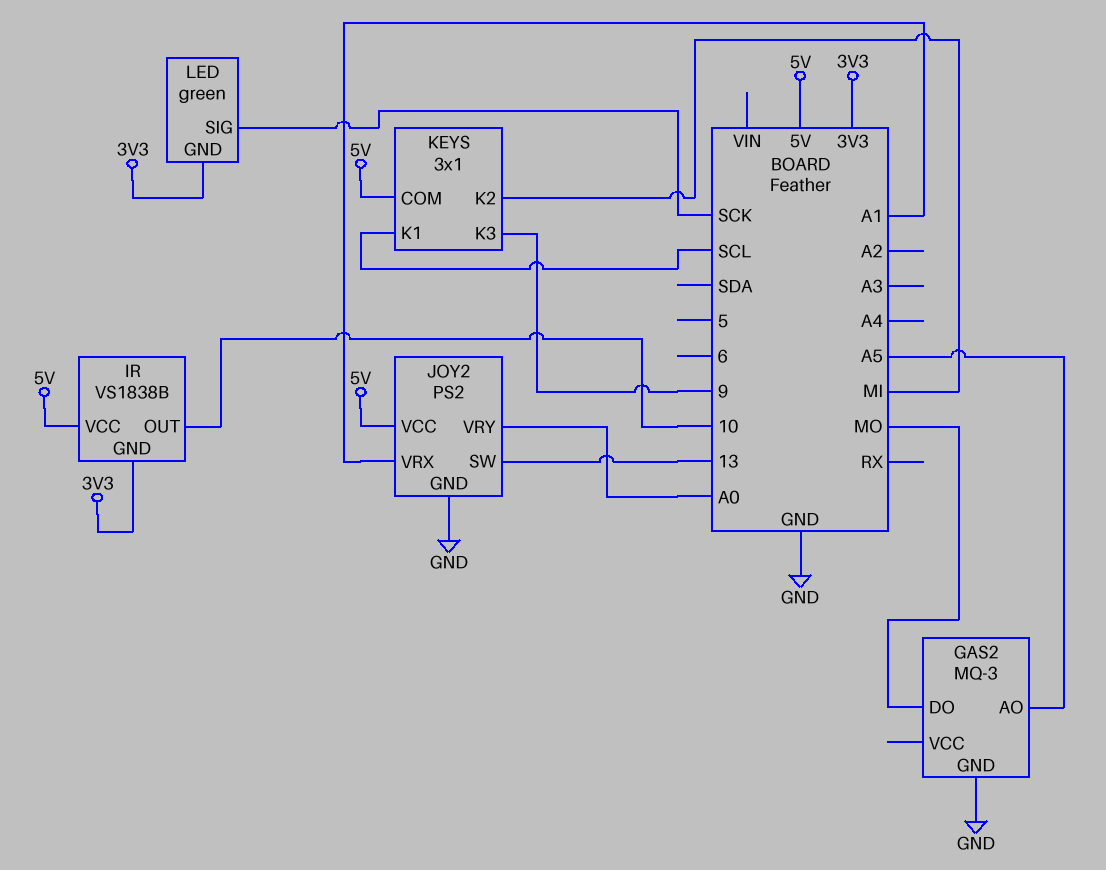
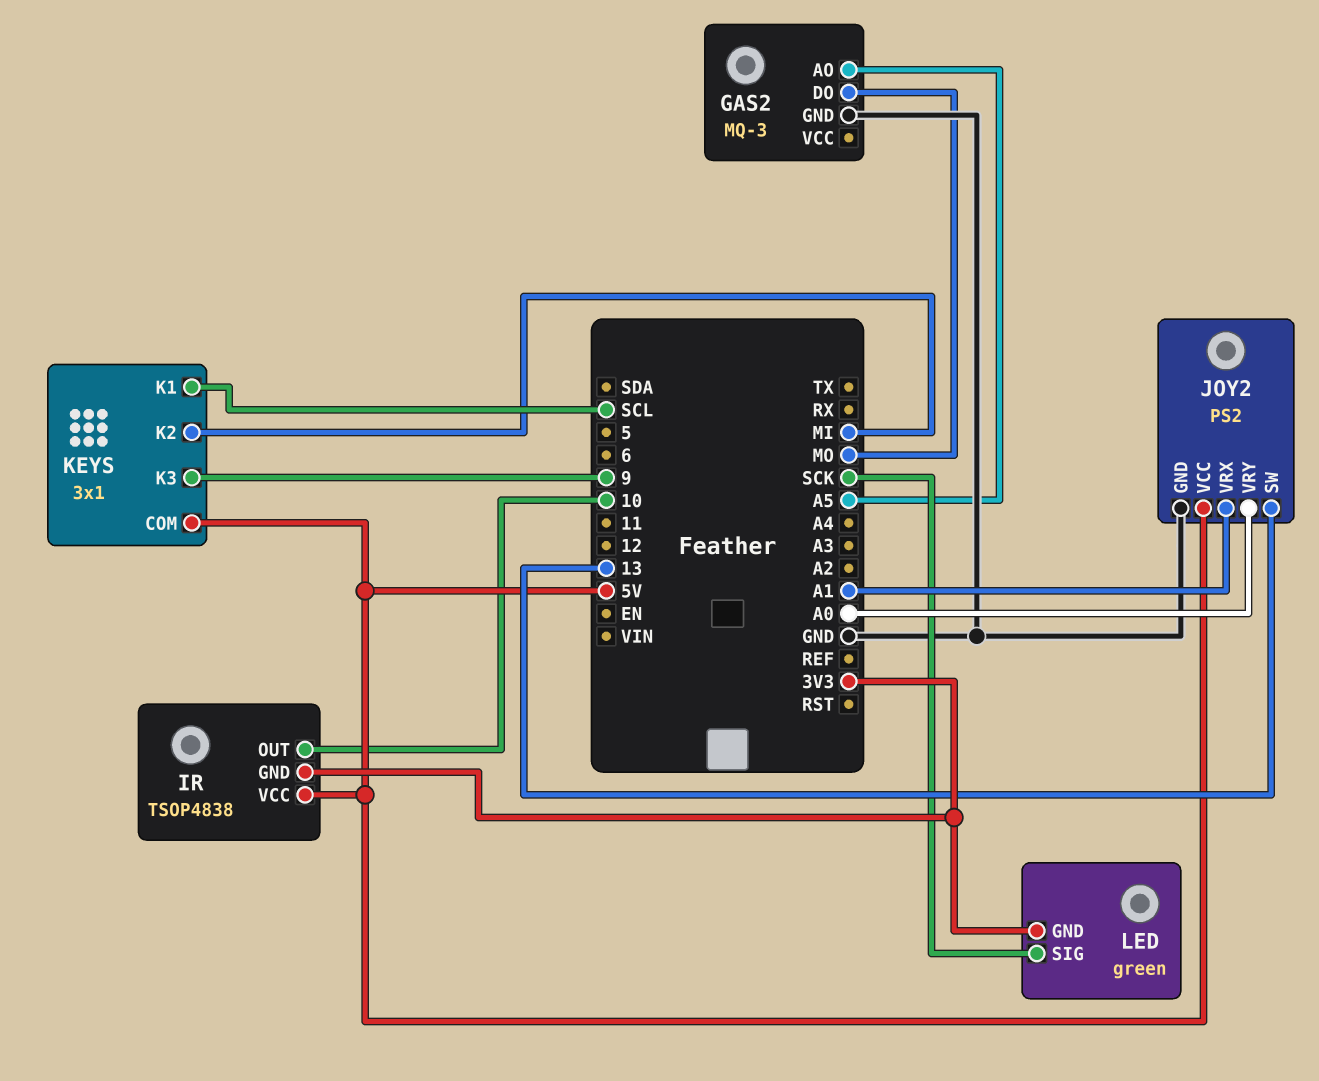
IR: VS1838B -> TSOP4838

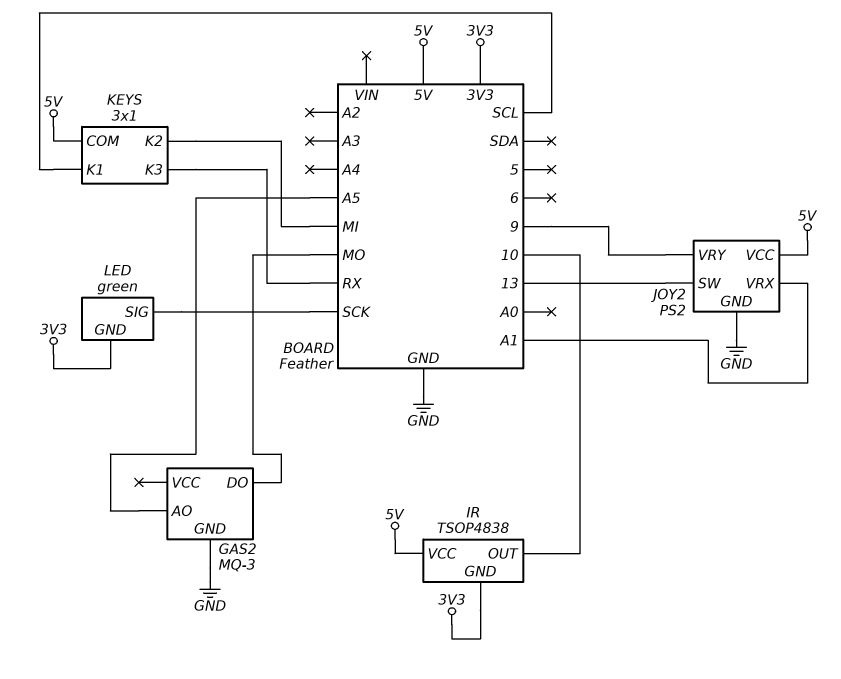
JOY2 pin VRY: A0 -> 9
KEYS pin K3: 9 -> RX

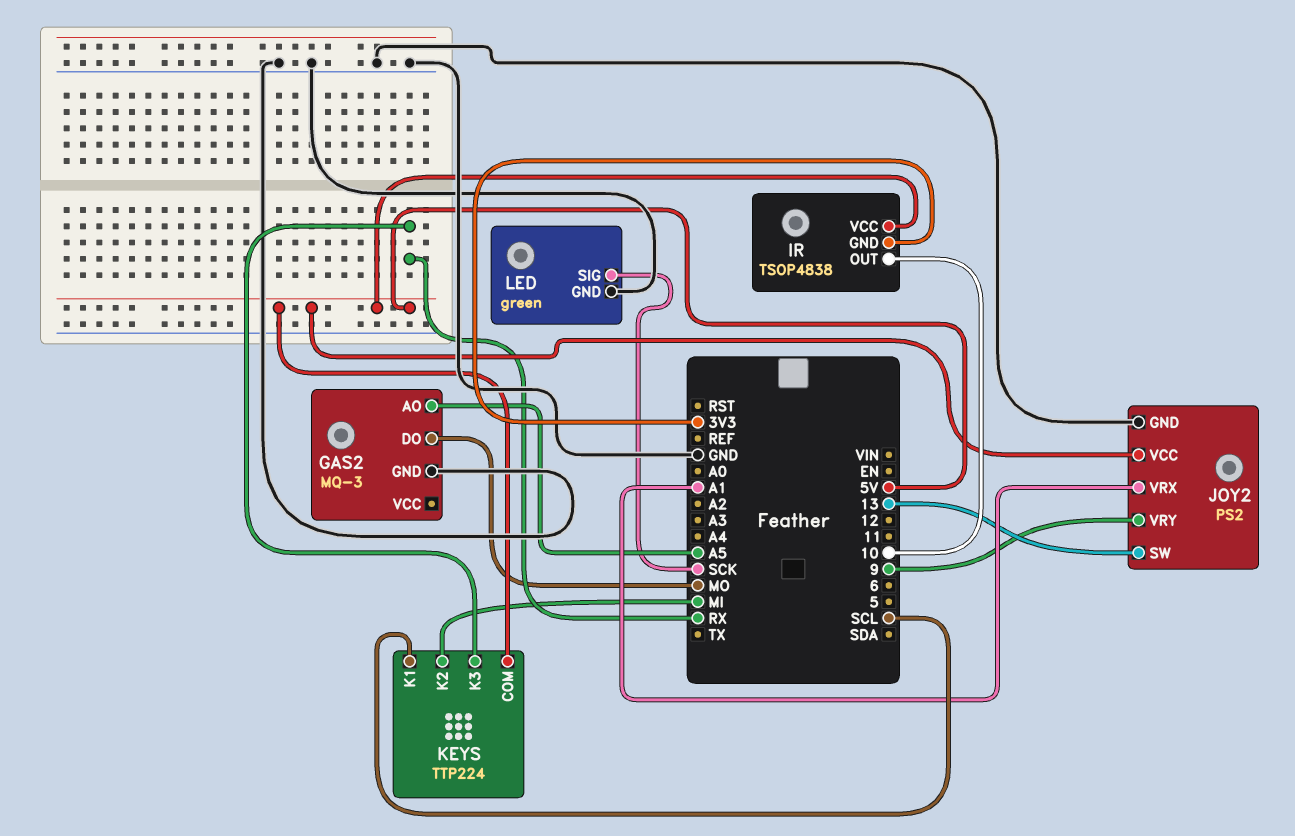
KEYS: 3x1 -> TTP224
LED pin GND: 3V3 -> GND

